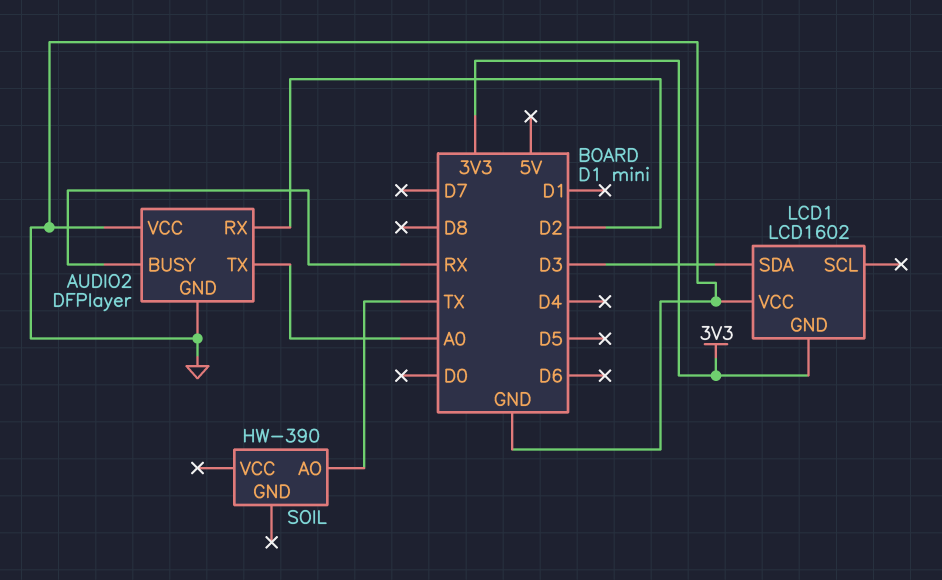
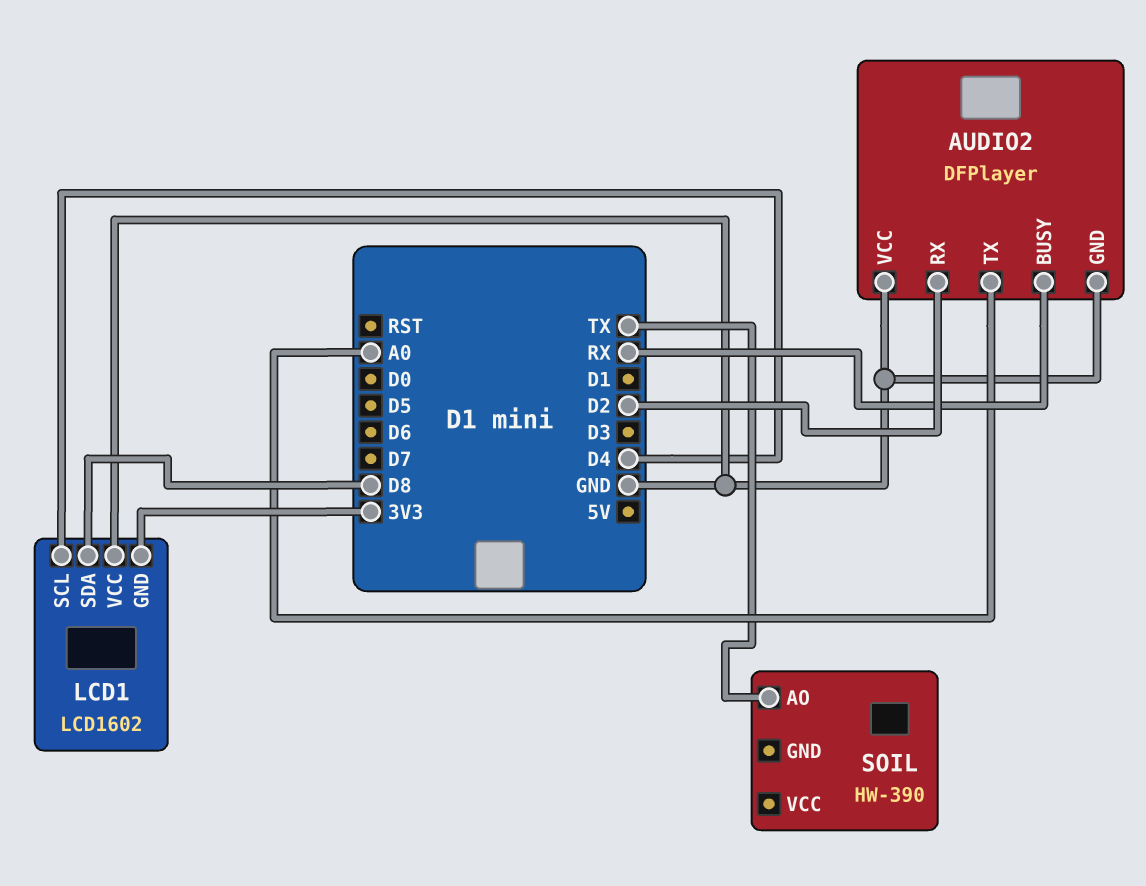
LCD1 pin SCL: none -> D4
LCD1 pin SDA: D3 -> D8

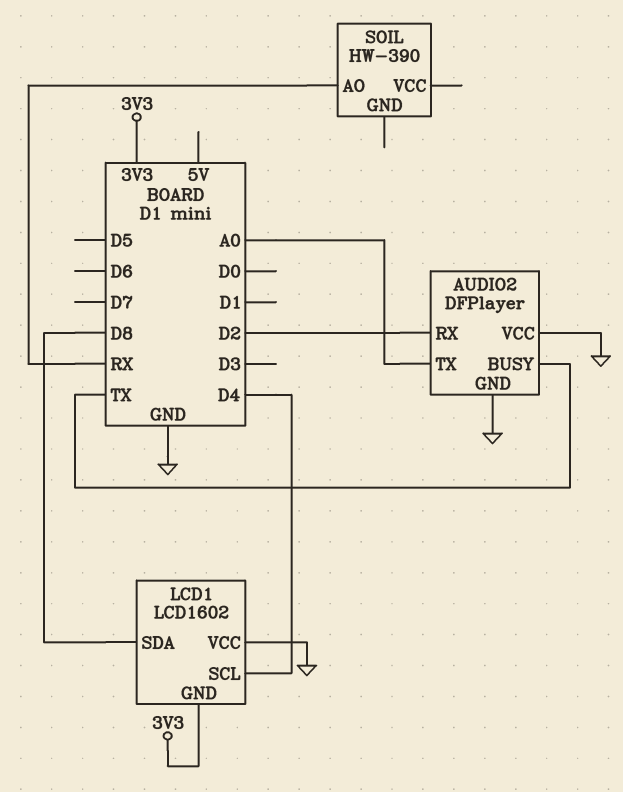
AUDIO2 pin BUSY: RX -> TX
SOIL pin AO: TX -> RX

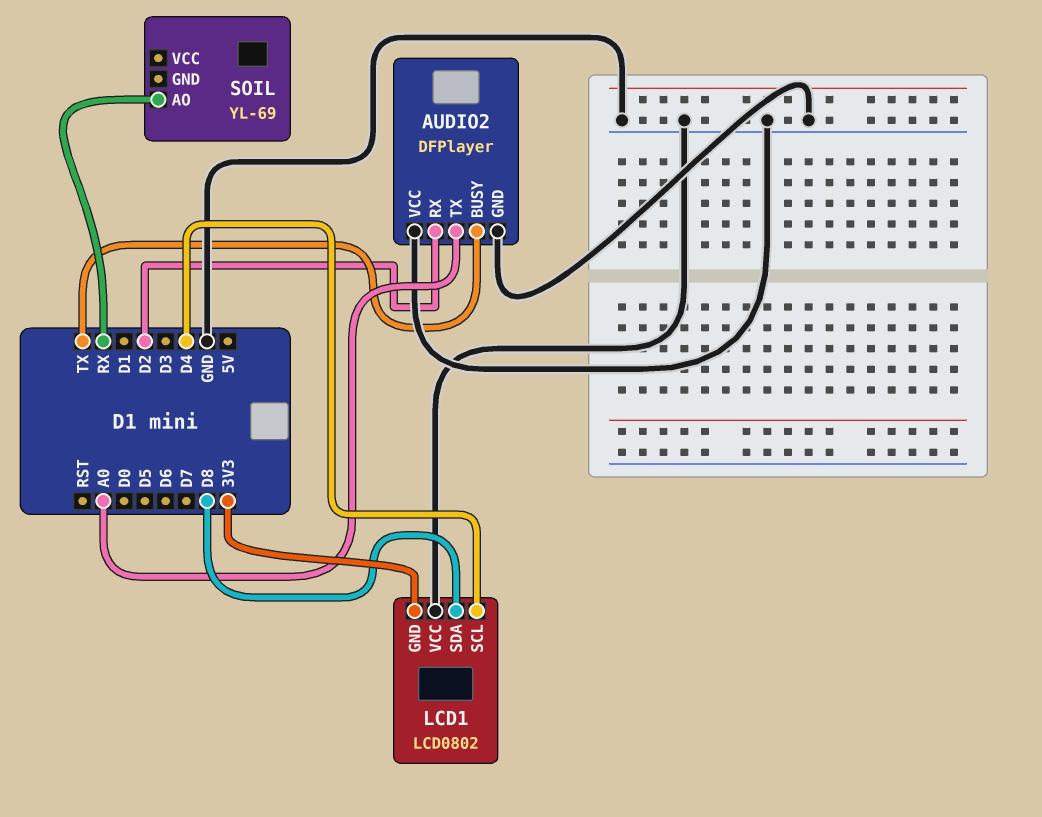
LCD1: LCD1602 -> LCD0802
SOIL: HW-390 -> YL-69

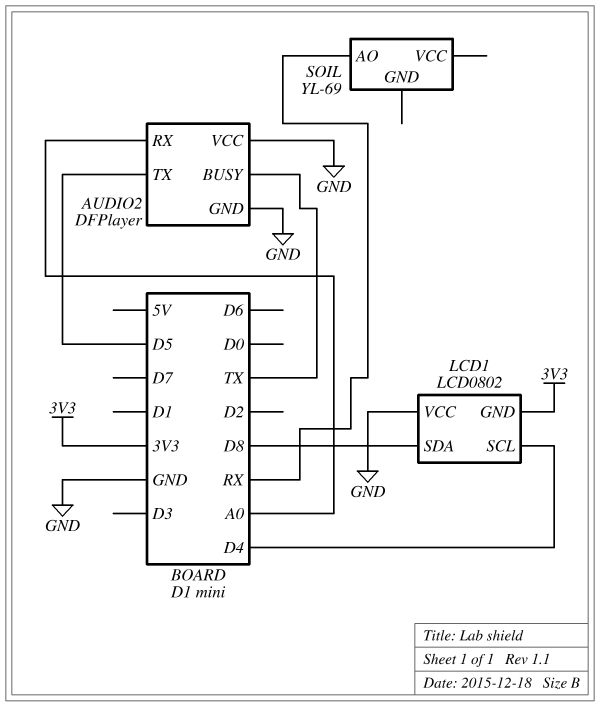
AUDIO2 pin RX: D2 -> A0
AUDIO2 pin TX: A0 -> D5

